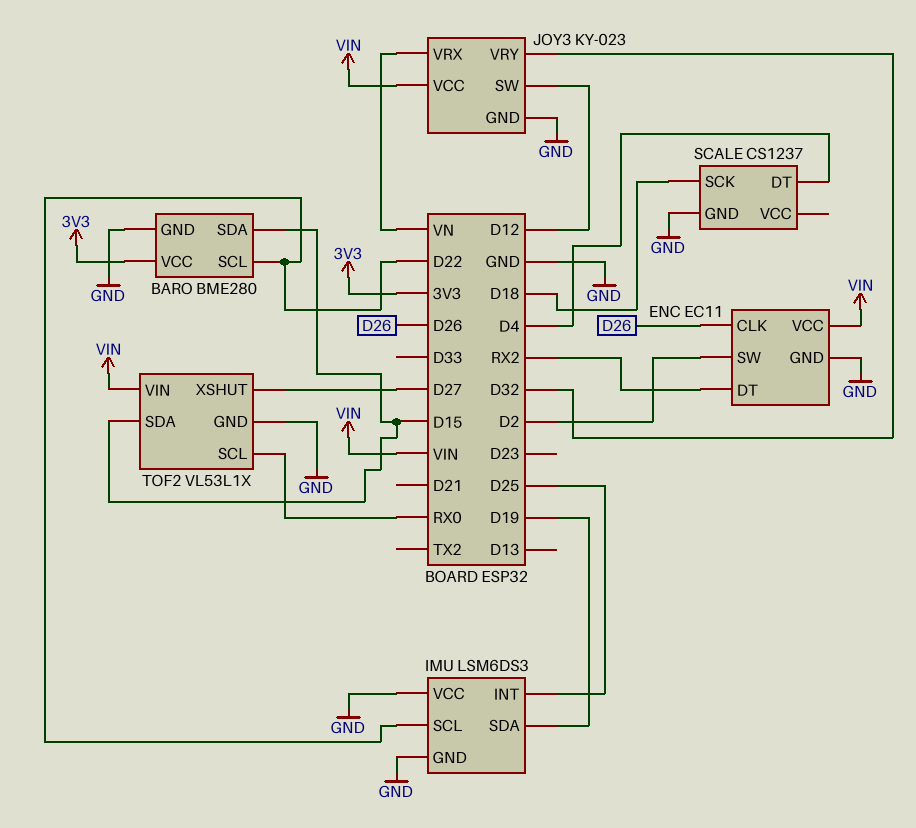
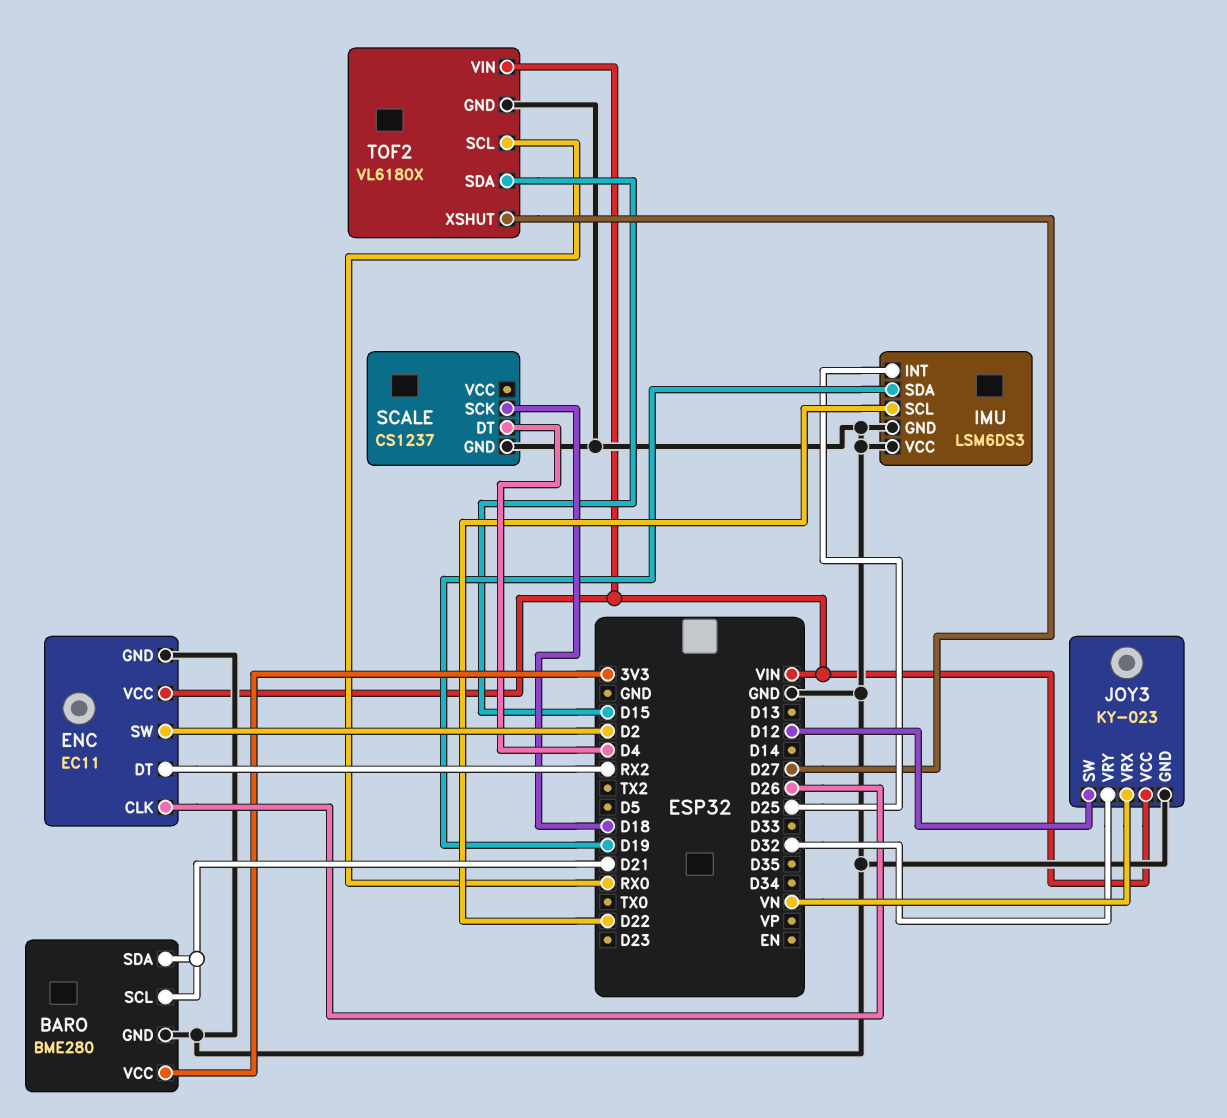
BARO pin SCL: D22 -> D21
BARO pin SDA: D15 -> D21
TOF2: VL53L1X -> VL6180X

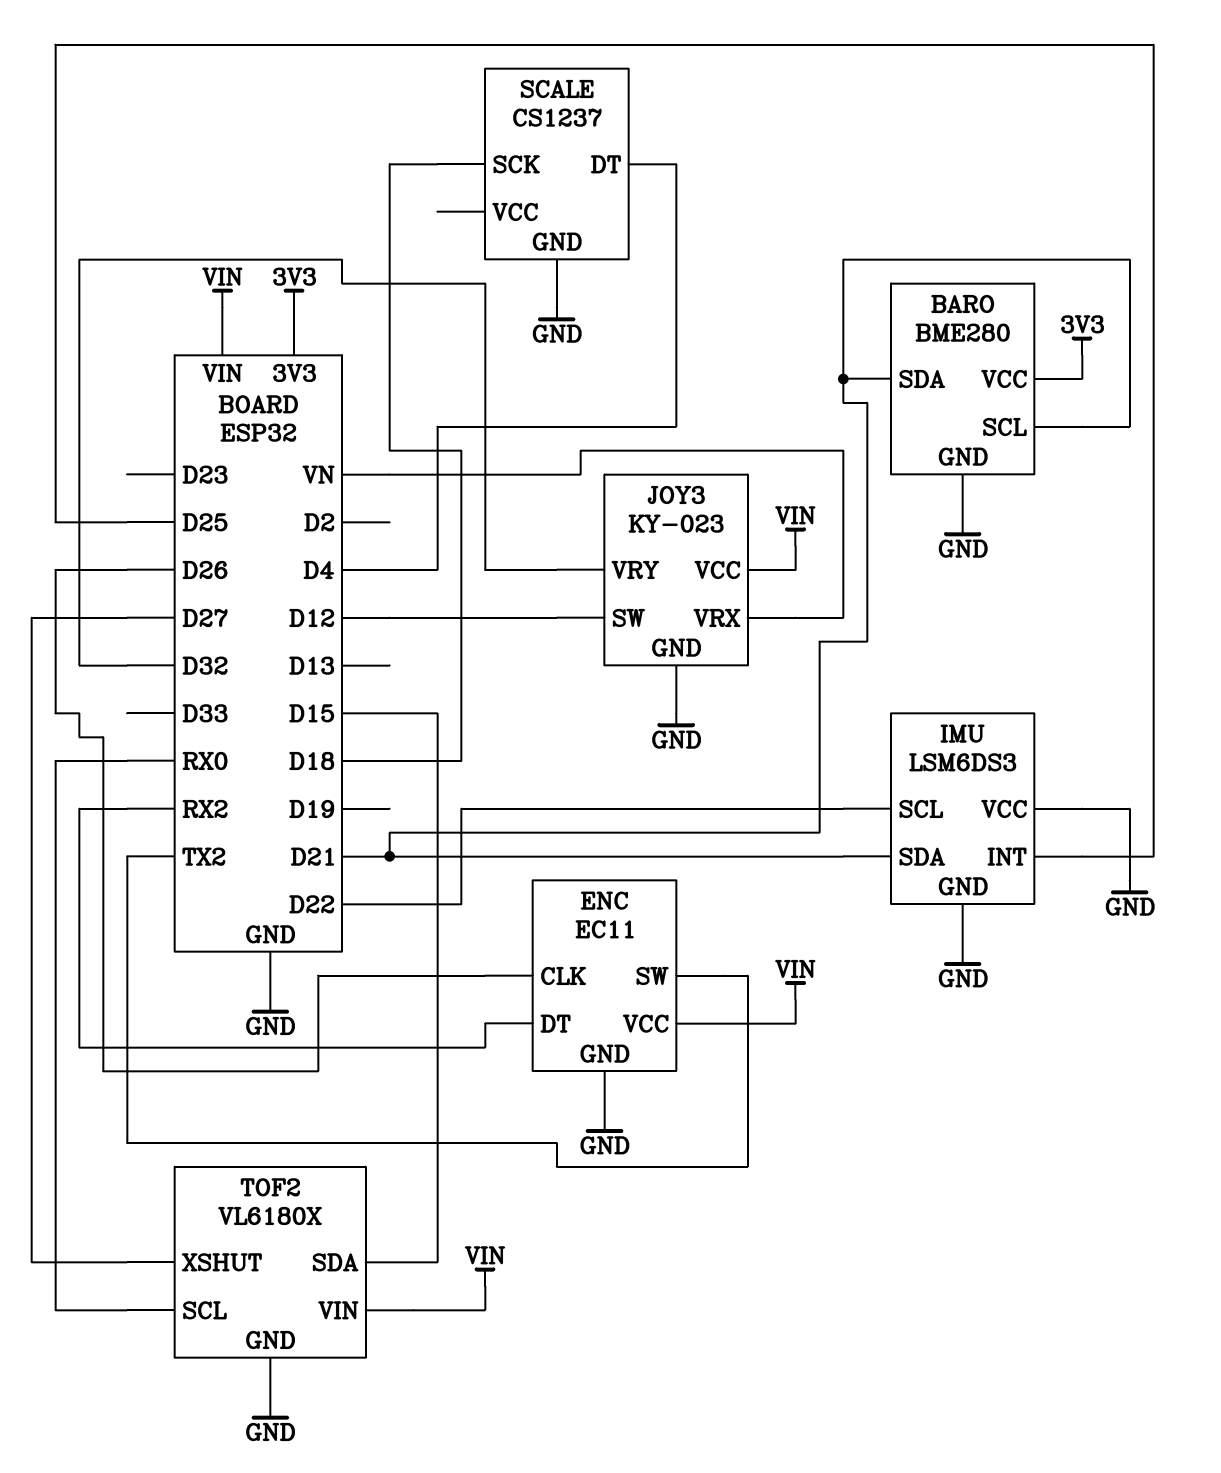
ENC pin SW: D2 -> TX2
IMU pin SDA: D19 -> D21

